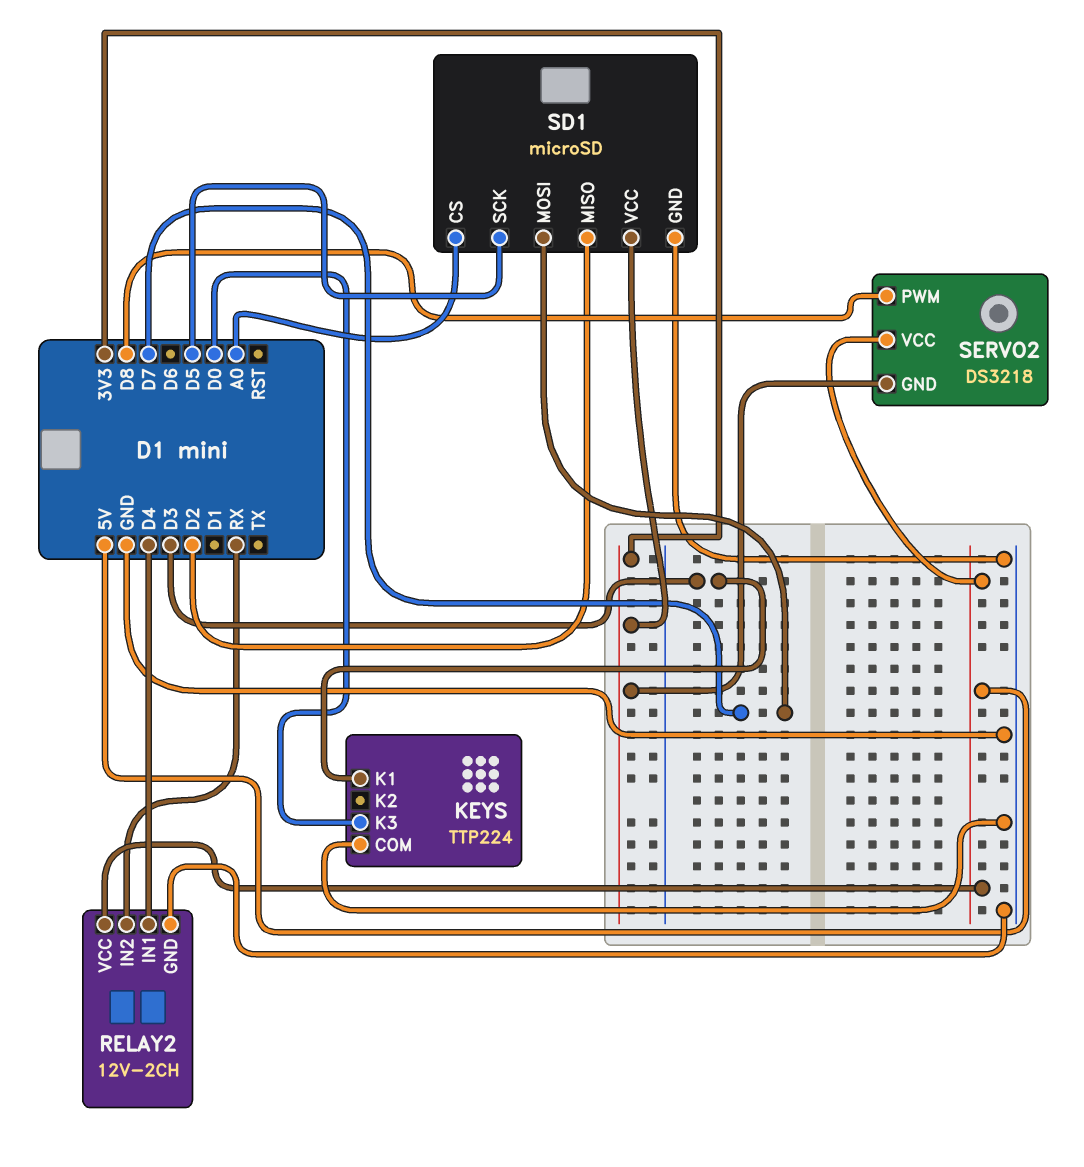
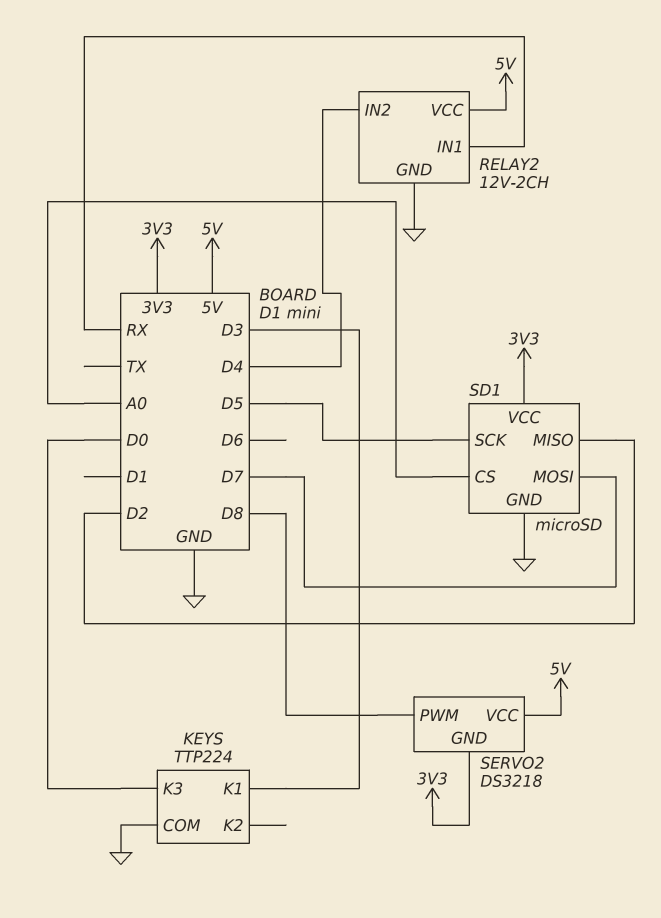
RELAY2 pin IN1: D4 -> RX
RELAY2 pin IN2: RX -> D4

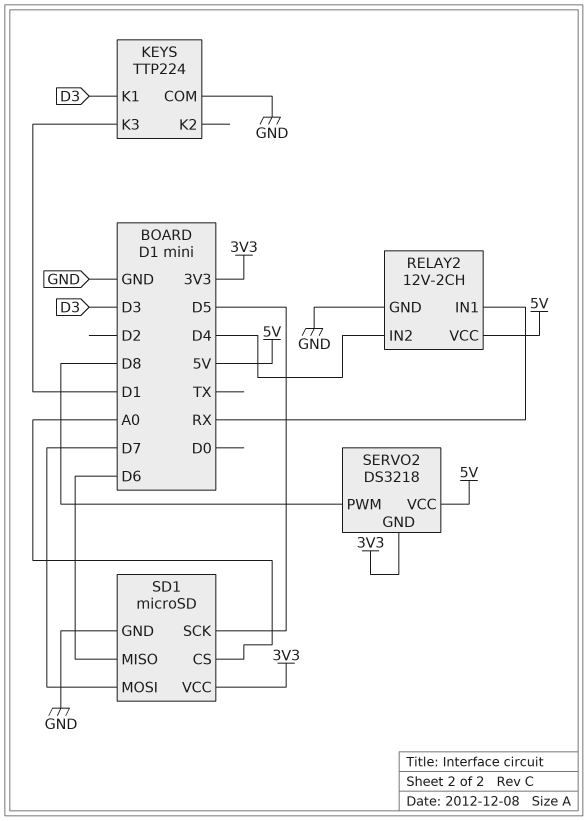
KEYS pin K3: D0 -> D1
SD1 pin MISO: D2 -> D6

